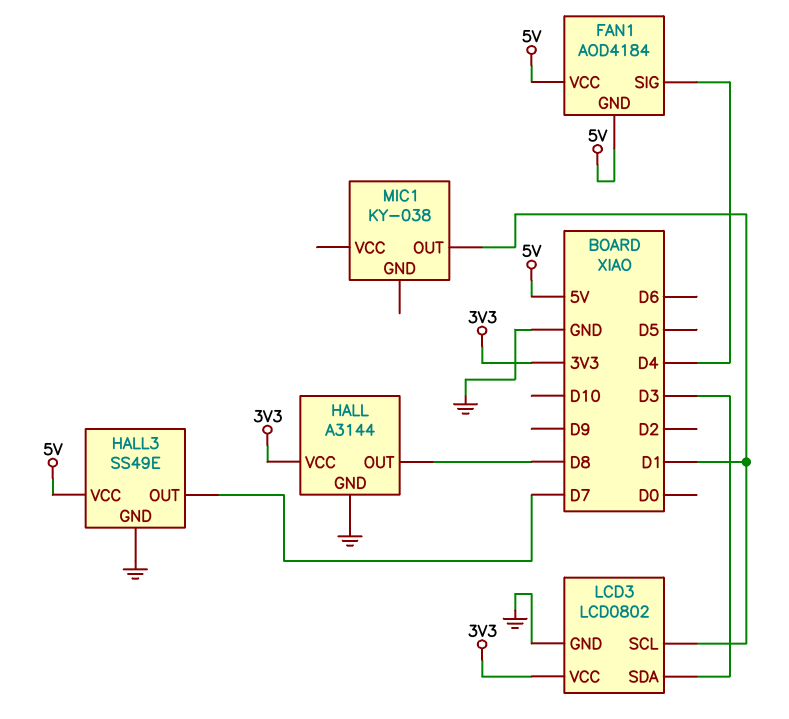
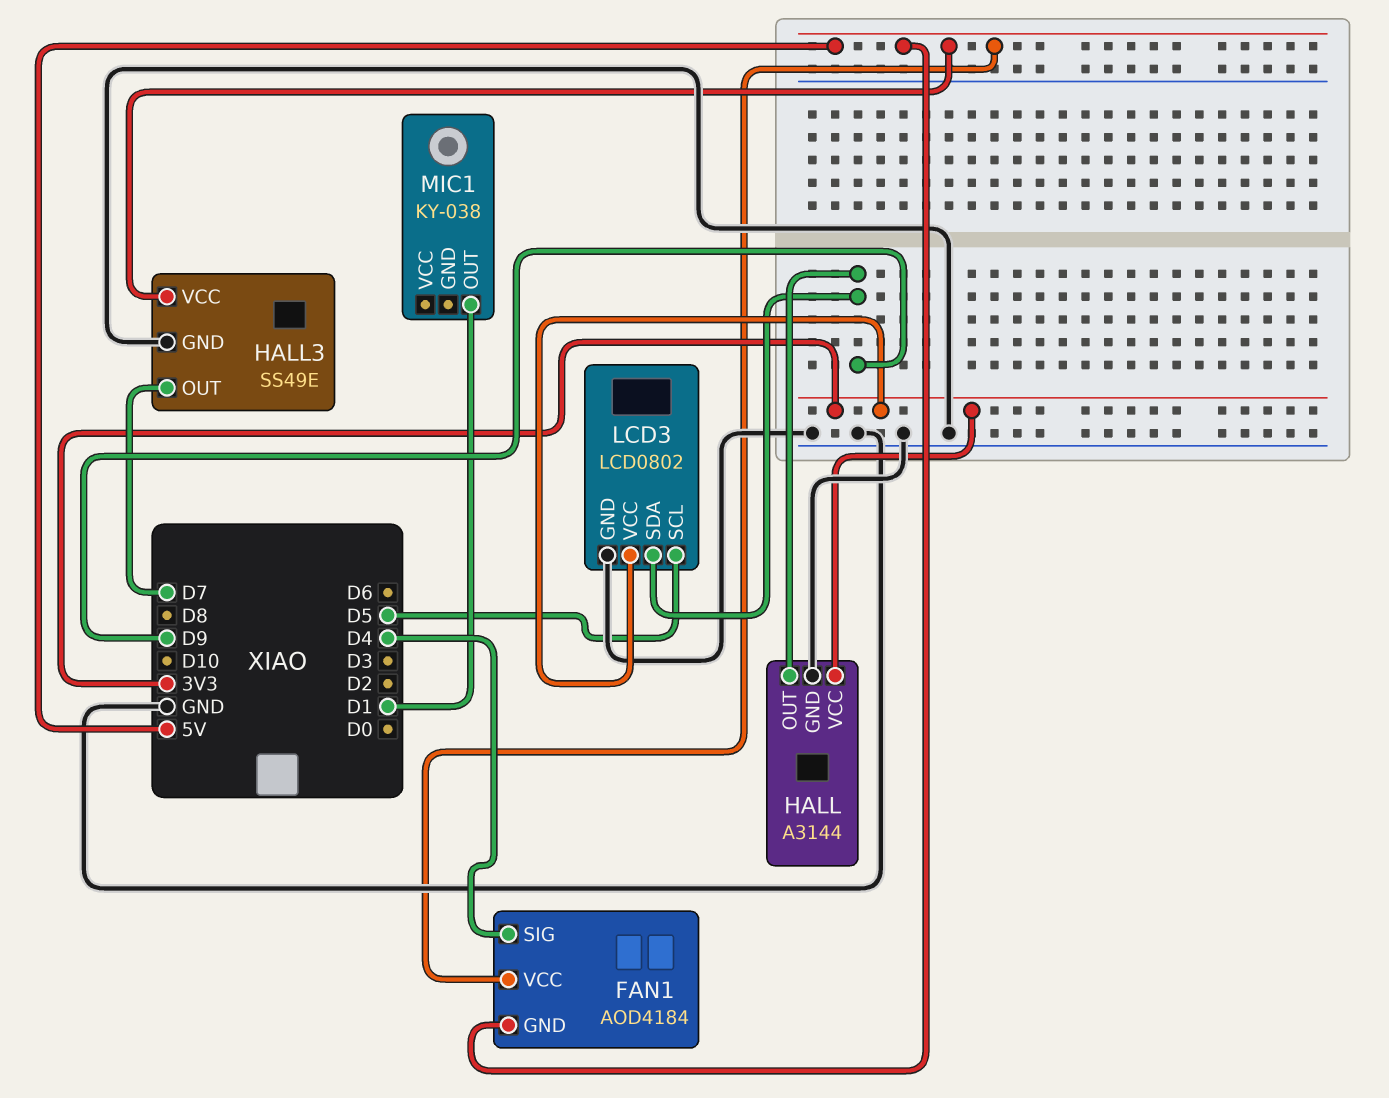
HALL pin OUT: D8 -> D9
LCD3 pin SCL: D1 -> D5
LCD3 pin SDA: D3 -> D9

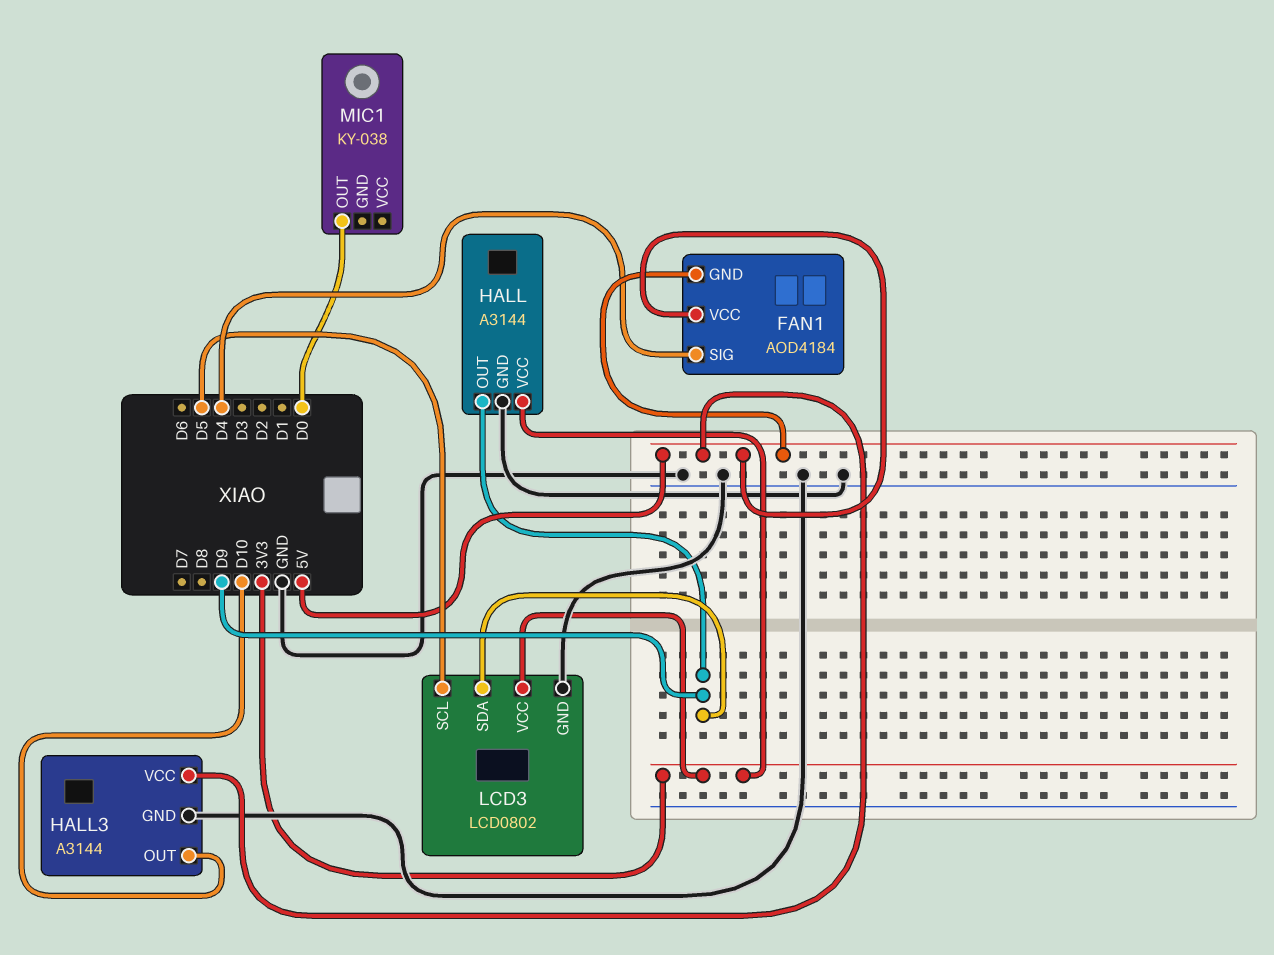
HALL3: SS49E -> A3144
HALL3 pin OUT: D7 -> D10
MIC1 pin OUT: D1 -> D0

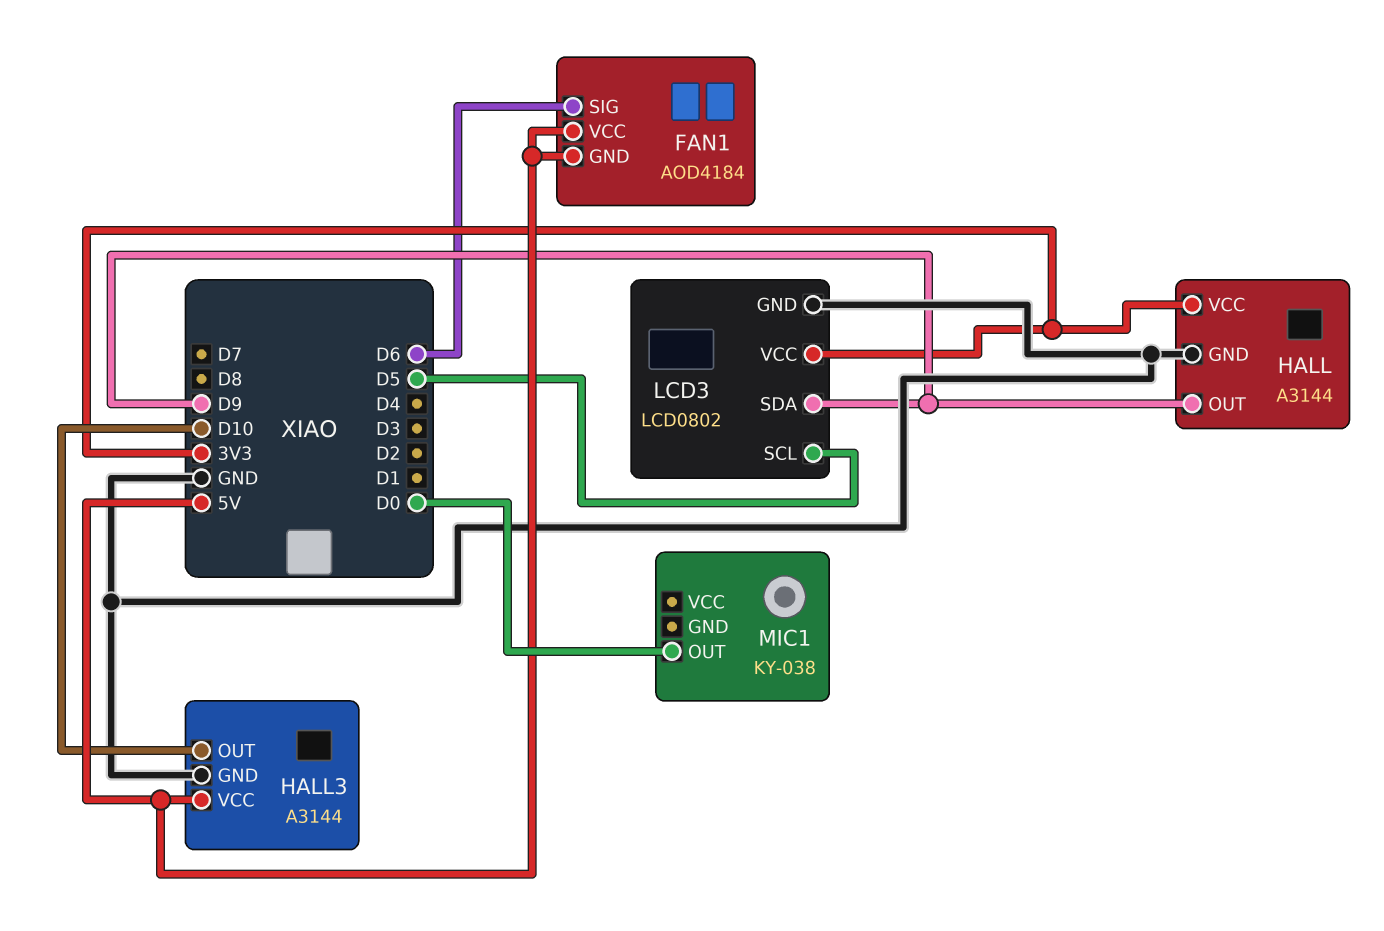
FAN1 pin SIG: D4 -> D6

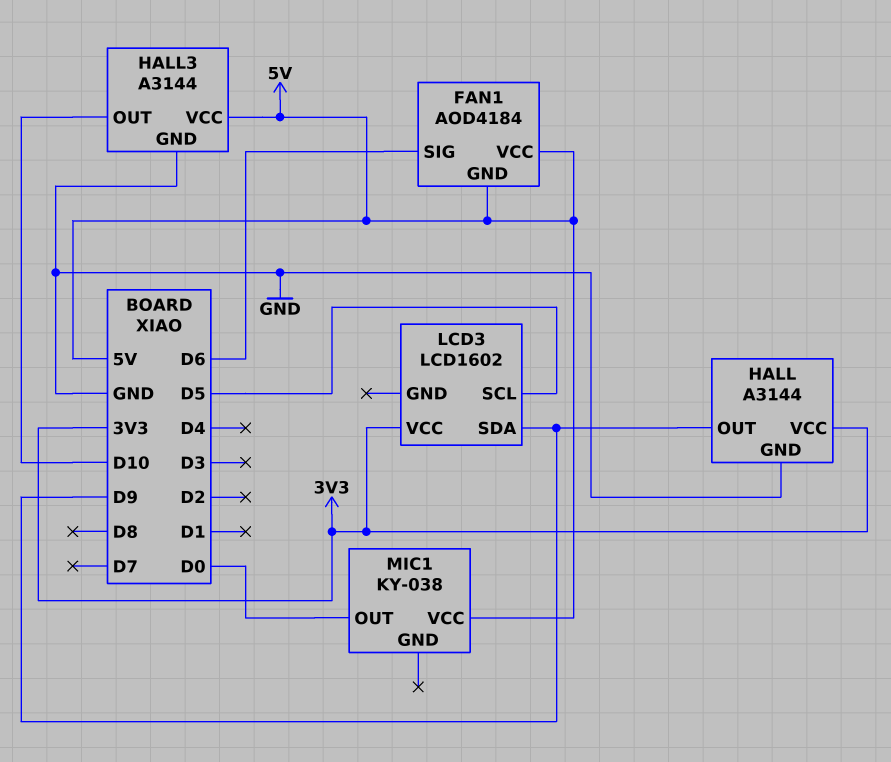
LCD3: LCD0802 -> LCD1602
LCD3 pin GND: GND -> none
MIC1 pin VCC: none -> 5V

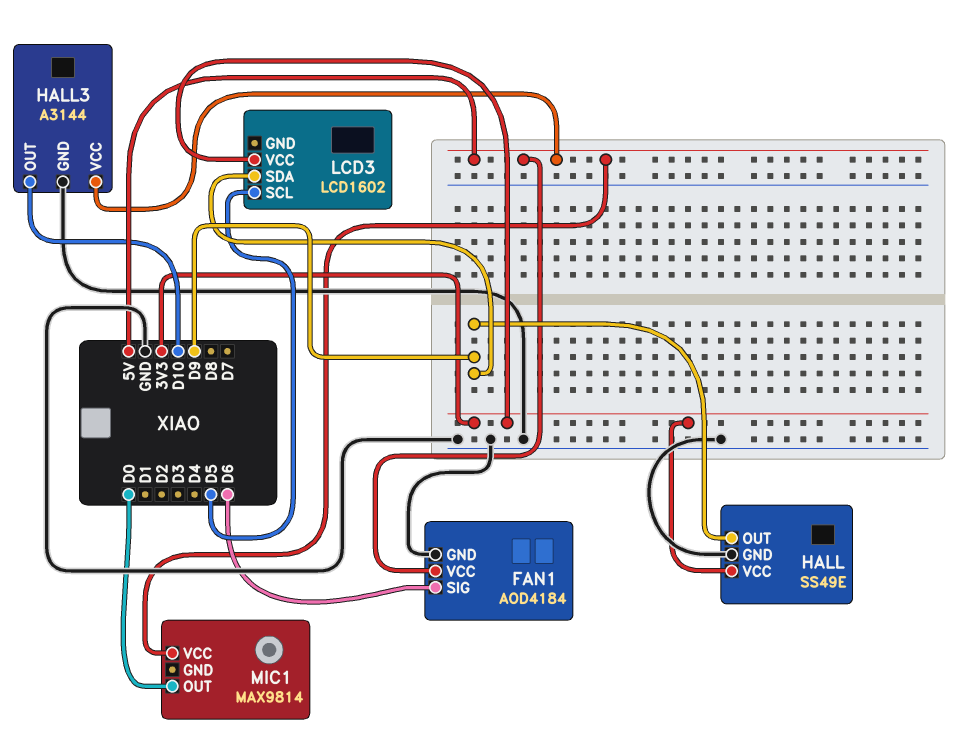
FAN1 pin GND: 5V -> GND
HALL: A3144 -> SS49E
MIC1: KY-038 -> MAX9814

